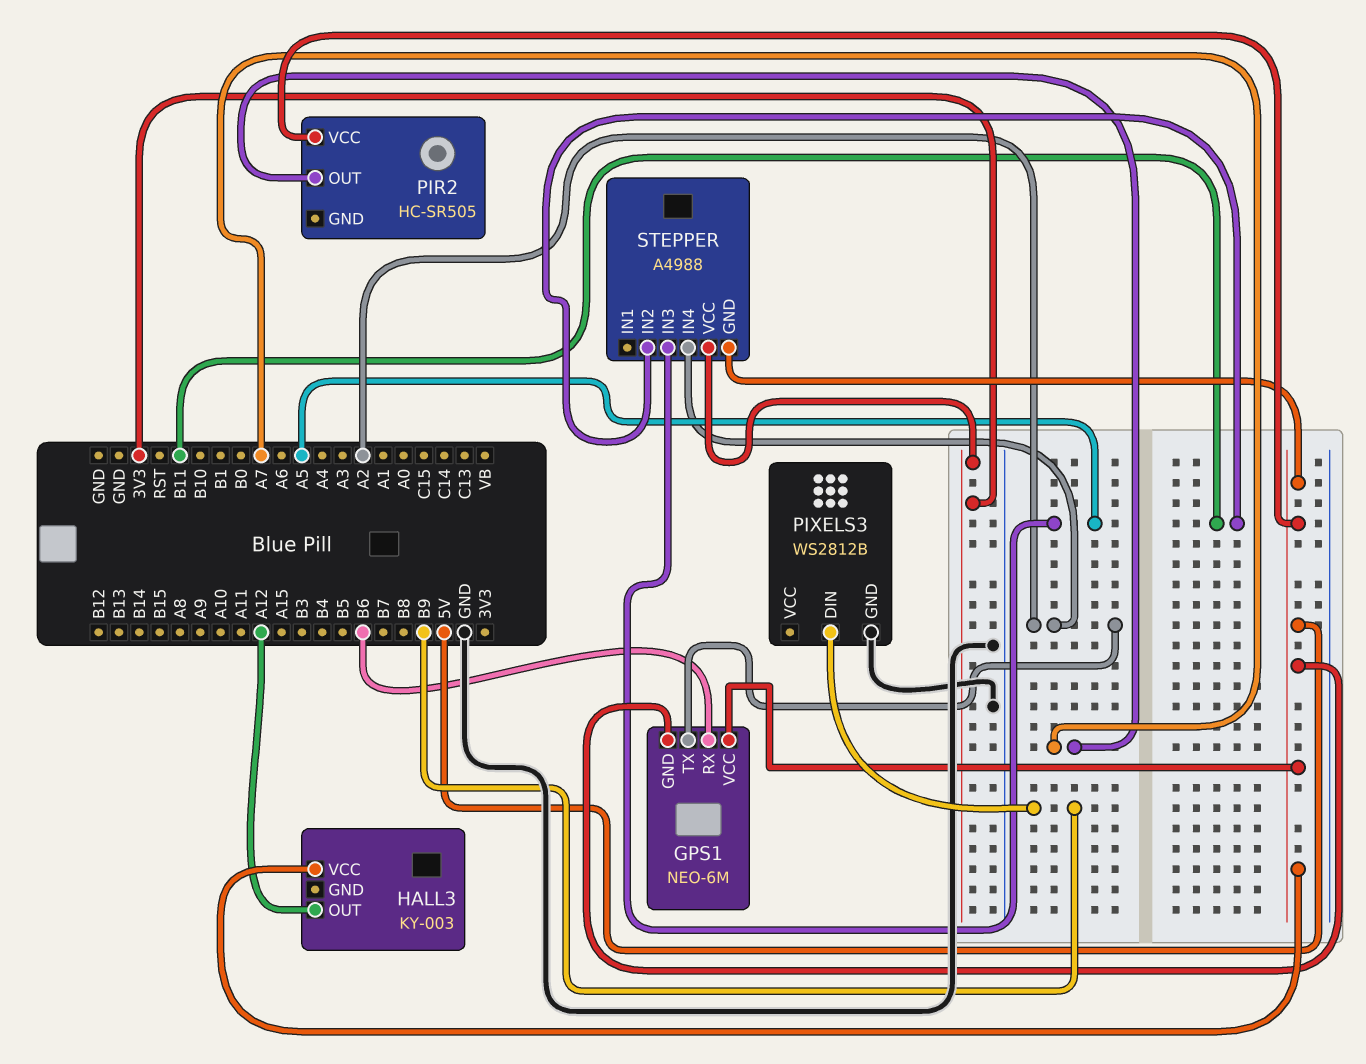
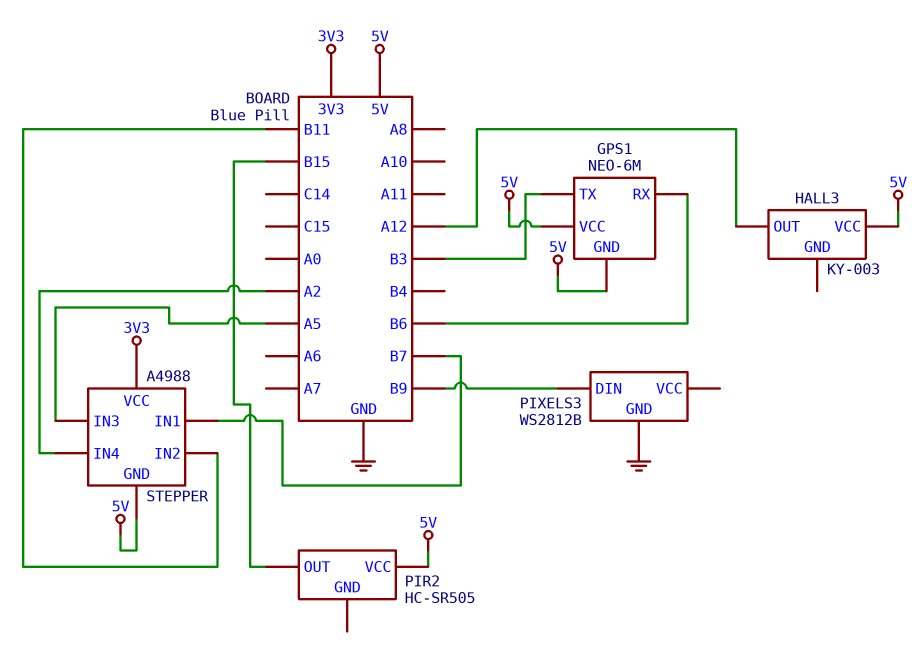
GPS1 pin TX: A2 -> B3
PIR2 pin OUT: A7 -> B15
STEPPER pin IN1: none -> B7

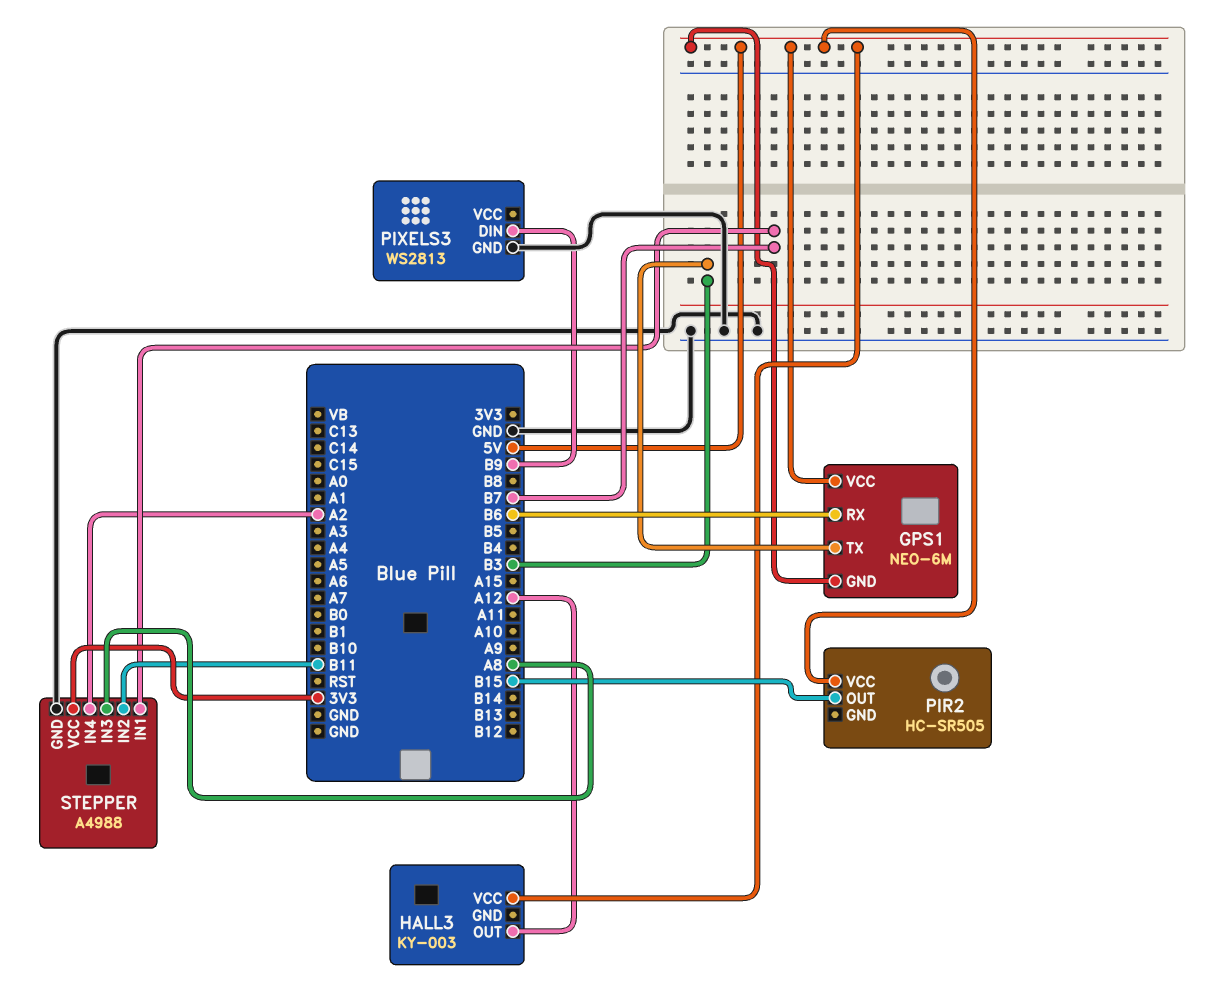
PIXELS3: WS2812B -> WS2813
STEPPER pin GND: 5V -> GND
STEPPER pin IN3: A5 -> A8

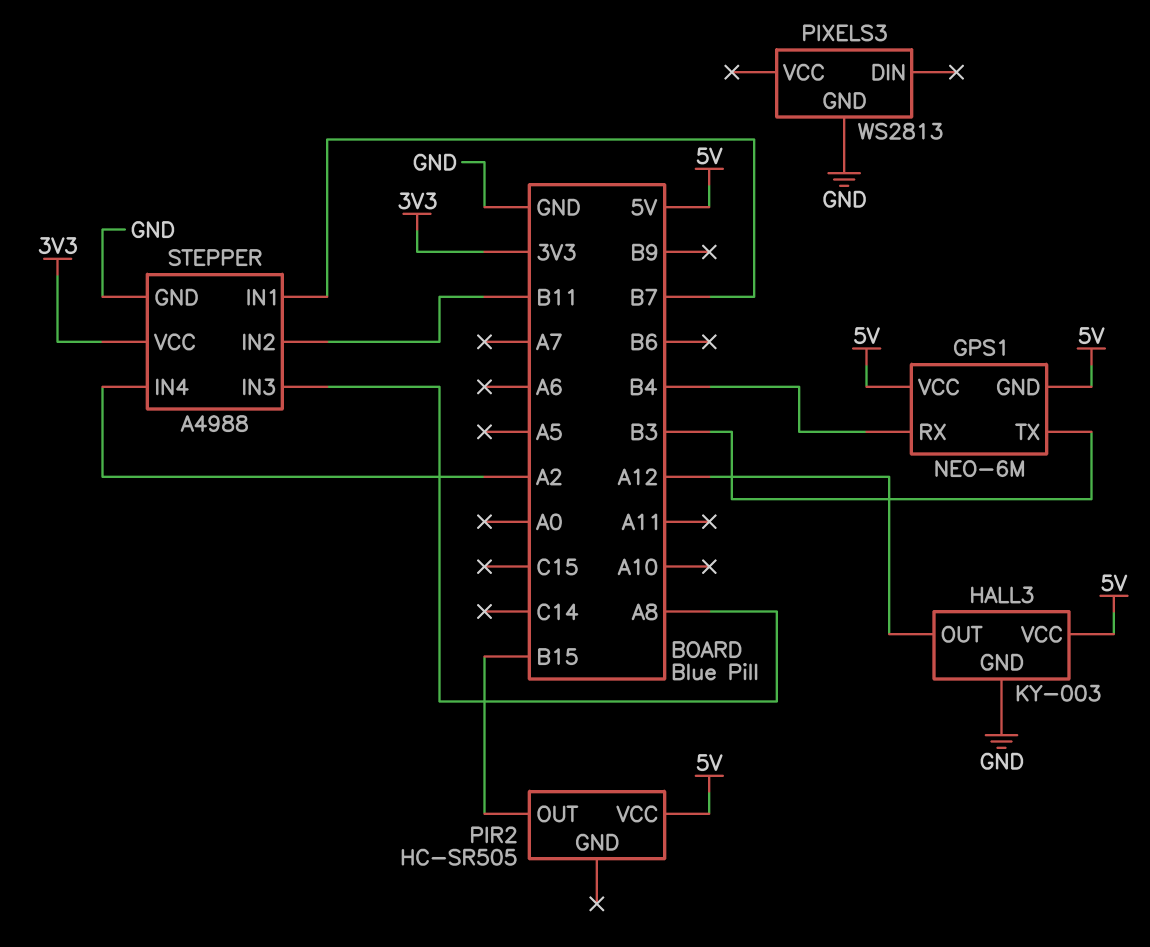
GPS1 pin RX: B6 -> B4
HALL3 pin GND: none -> GND
PIXELS3 pin DIN: B9 -> none

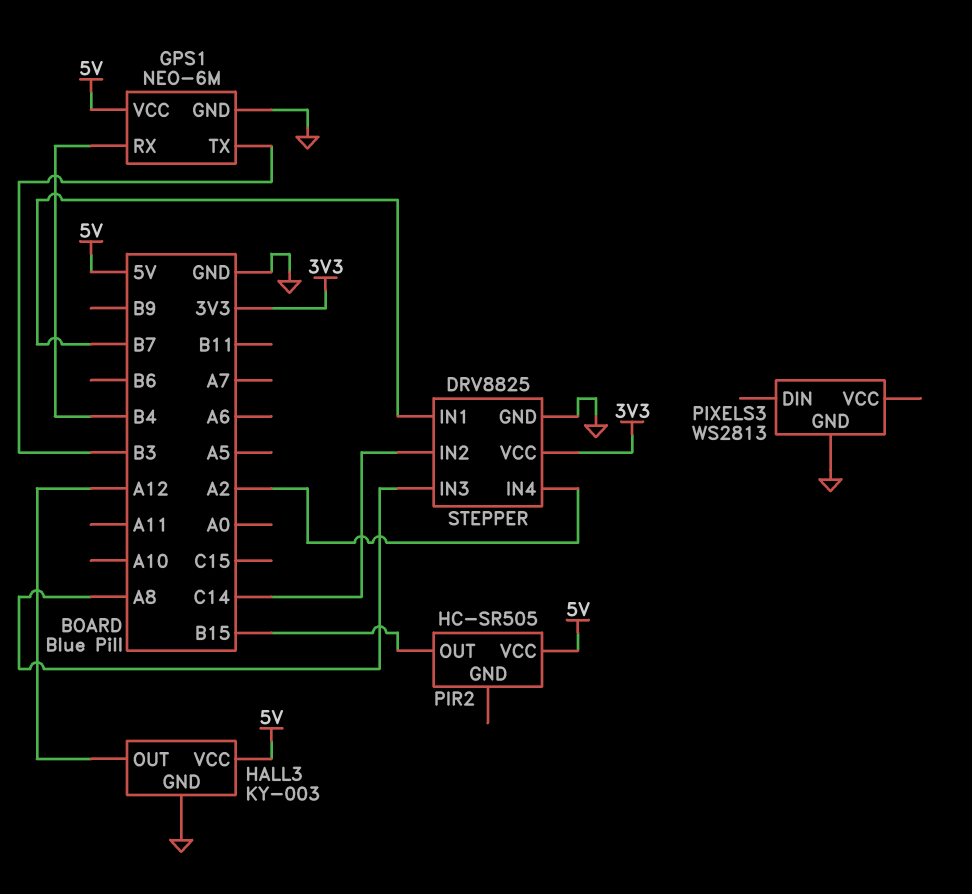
GPS1 pin GND: 5V -> GND
STEPPER: A4988 -> DRV8825
STEPPER pin IN2: B11 -> C14

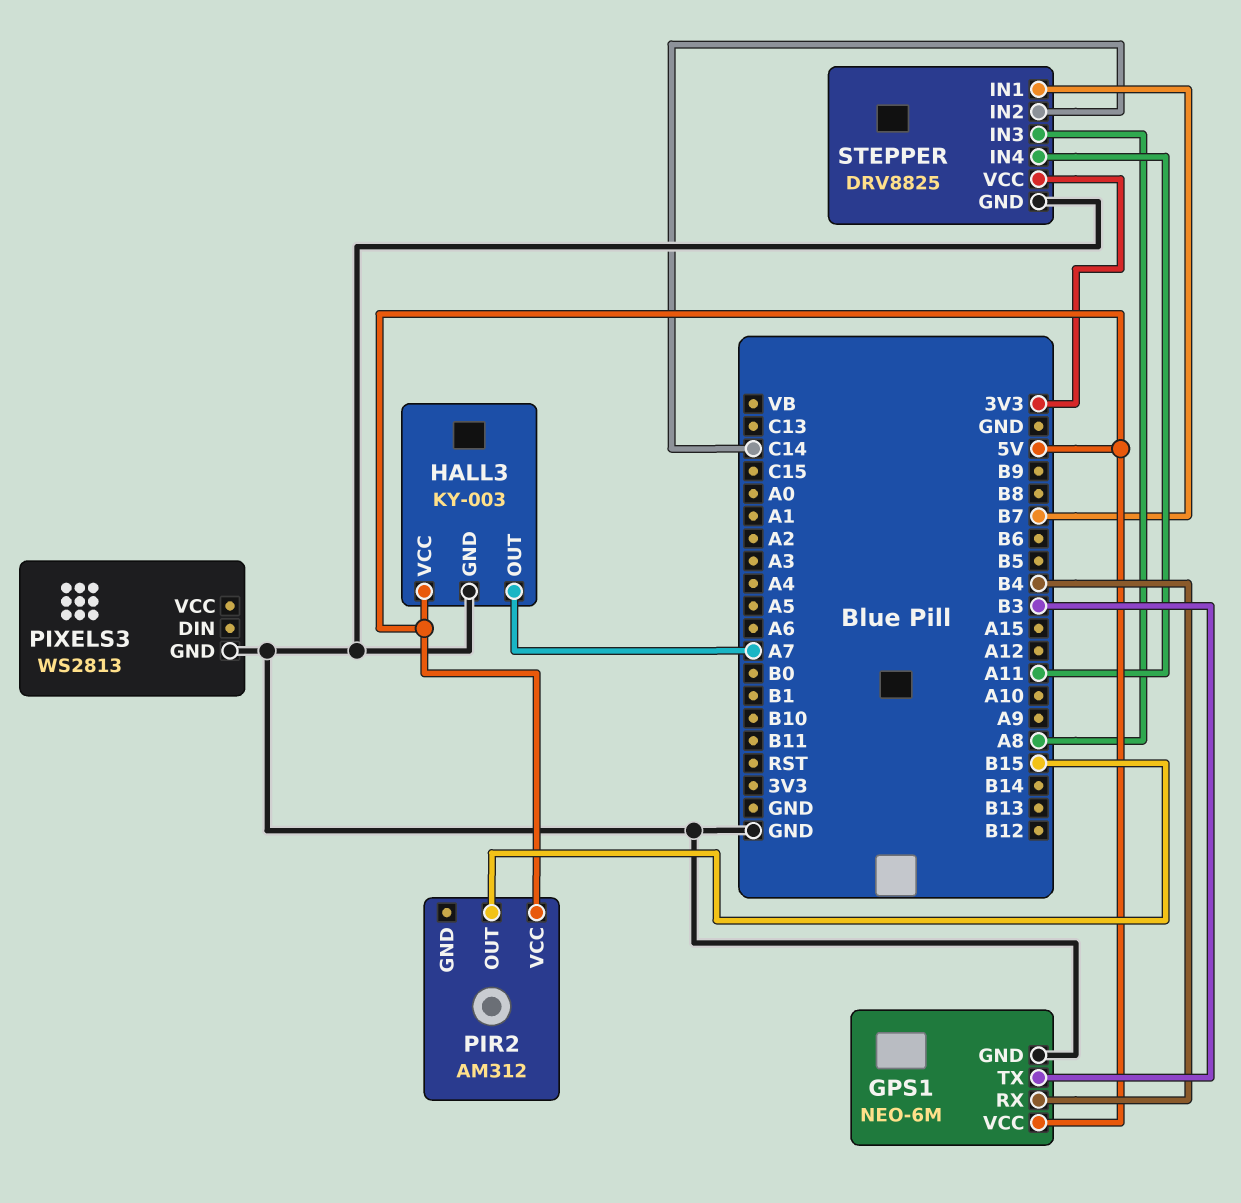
HALL3 pin OUT: A12 -> A7
PIR2: HC-SR505 -> AM312
STEPPER pin IN4: A2 -> A11

